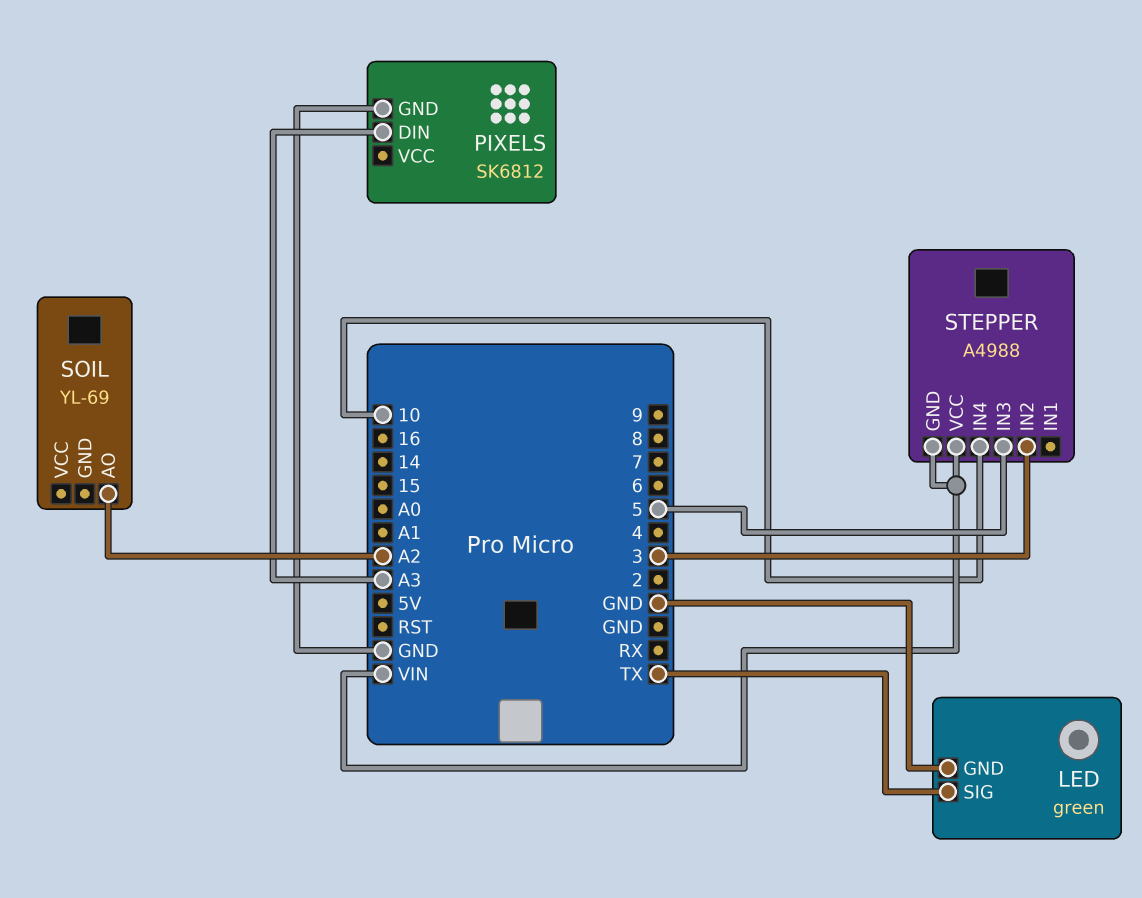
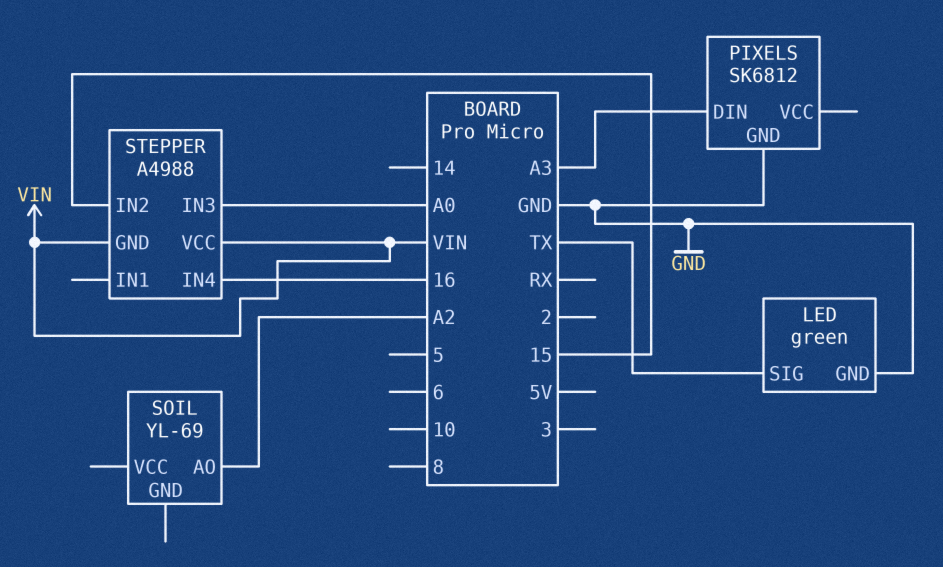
STEPPER pin IN2: 3 -> 15
STEPPER pin IN3: 5 -> A0
STEPPER pin IN4: 10 -> 16

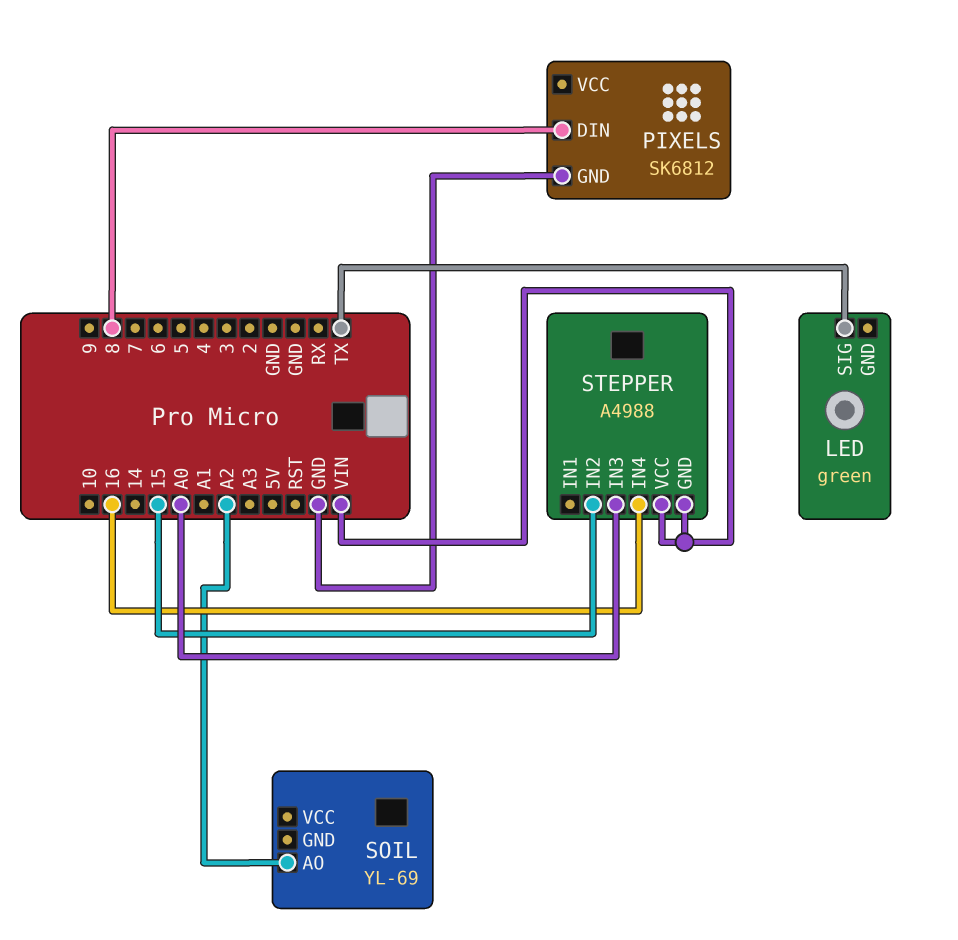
LED pin GND: GND -> none
PIXELS pin DIN: A3 -> 8

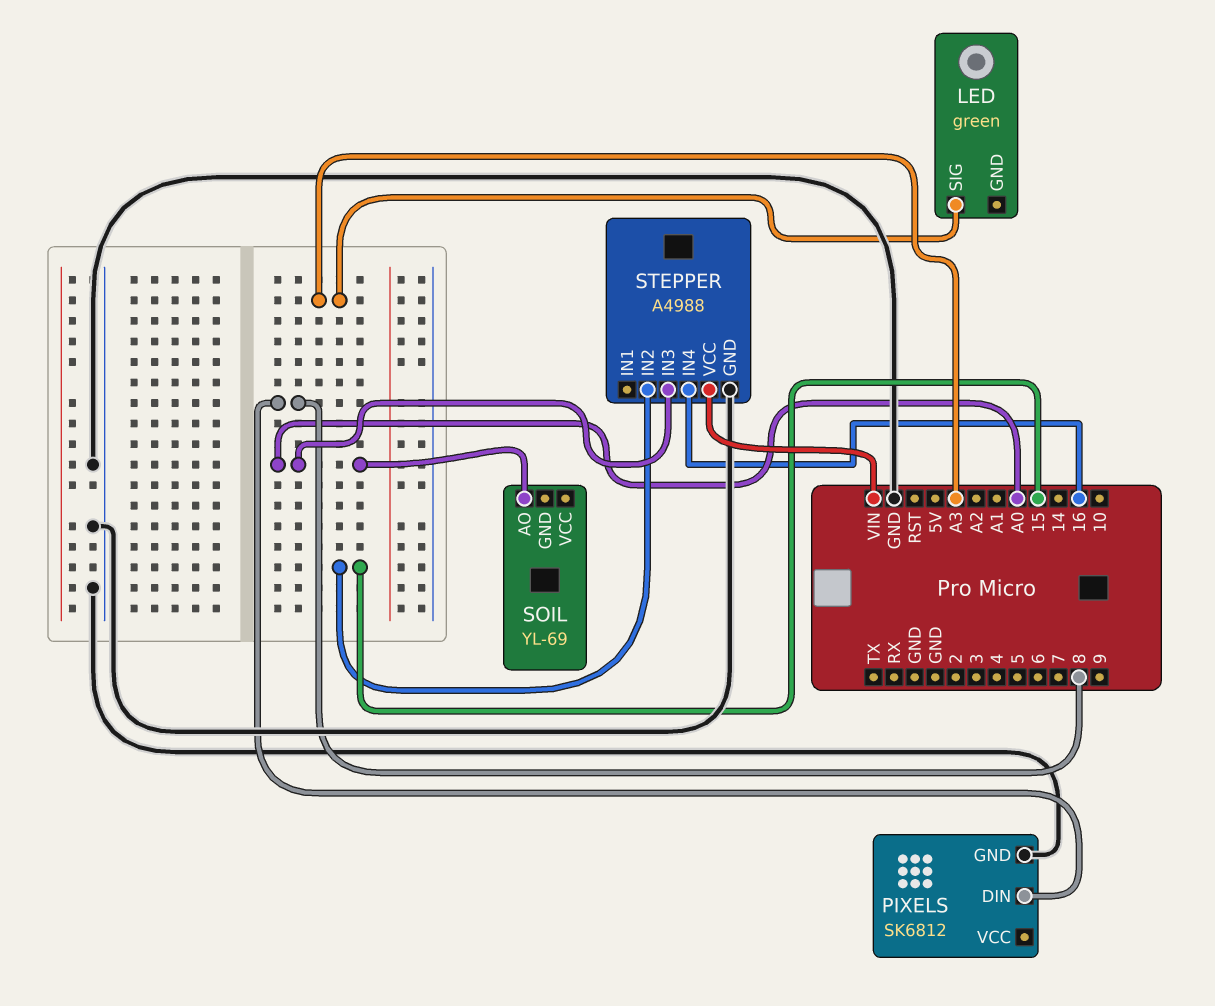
LED pin SIG: TX -> A3
SOIL pin AO: A2 -> A0
STEPPER pin GND: VIN -> GND

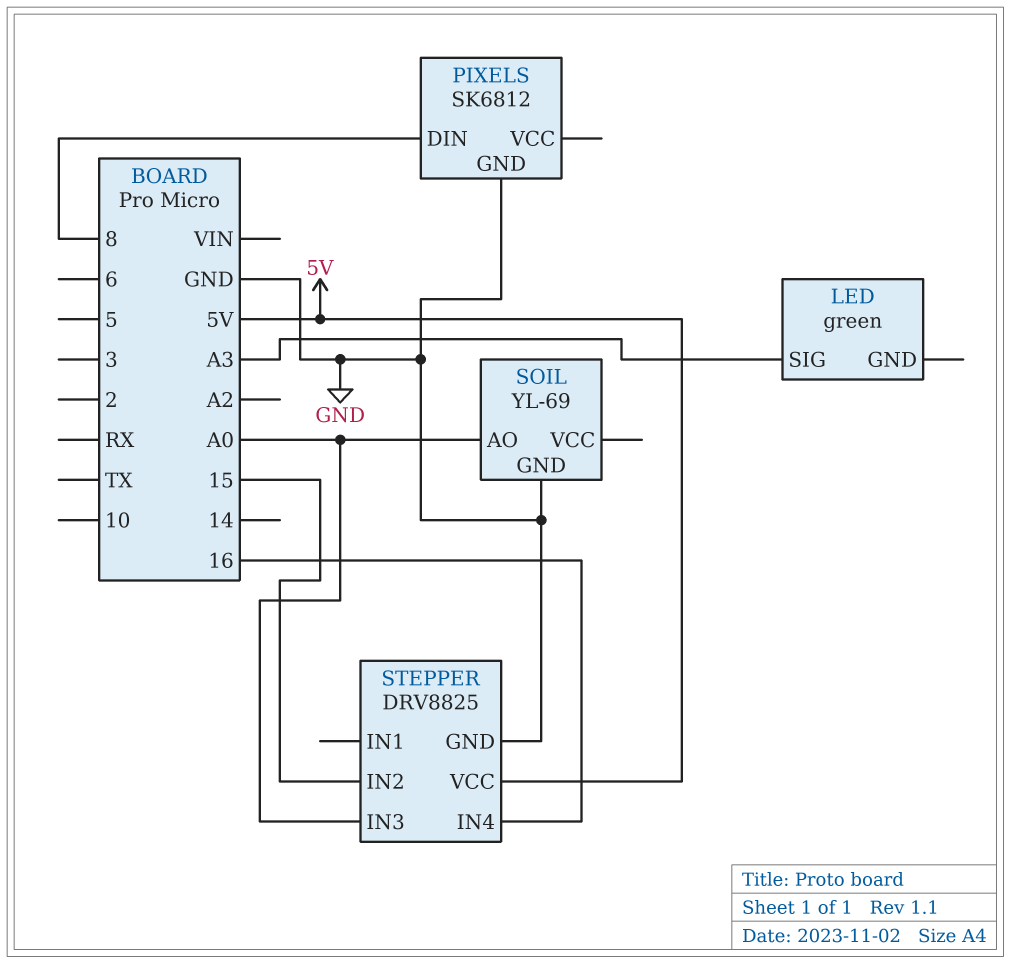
SOIL pin GND: none -> GND
STEPPER: A4988 -> DRV8825
STEPPER pin VCC: VIN -> 5V

